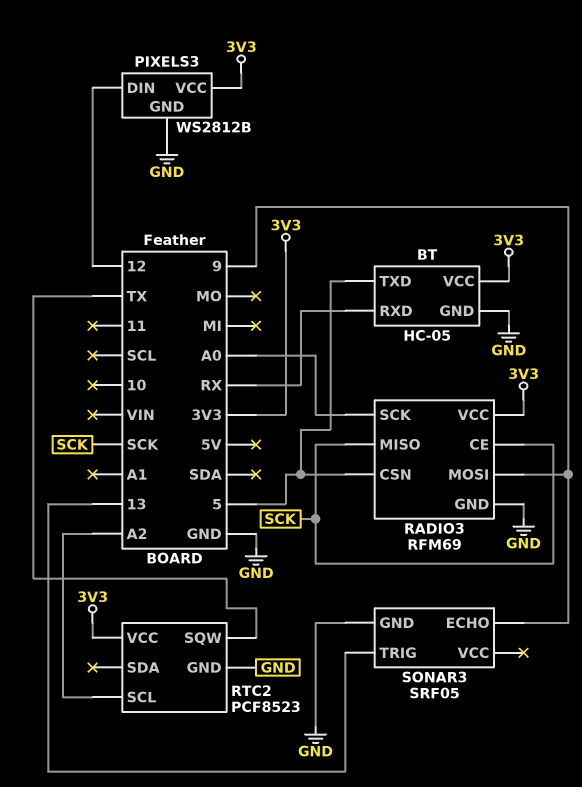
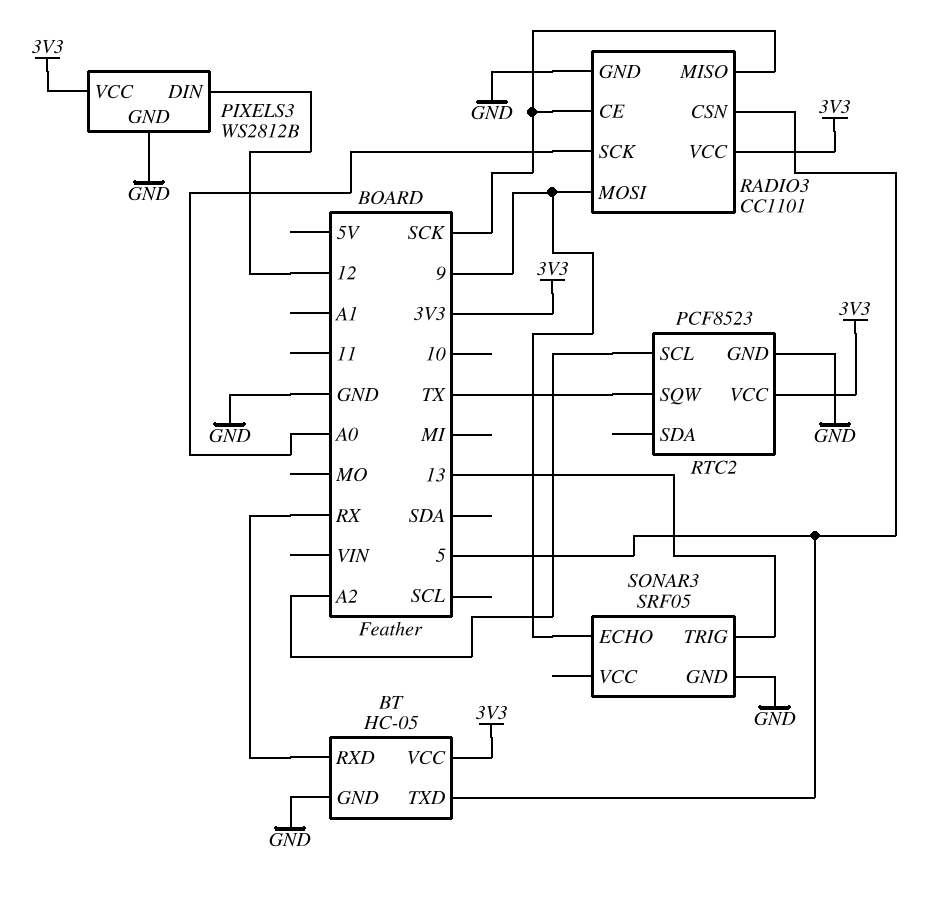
RADIO3: RFM69 -> CC1101

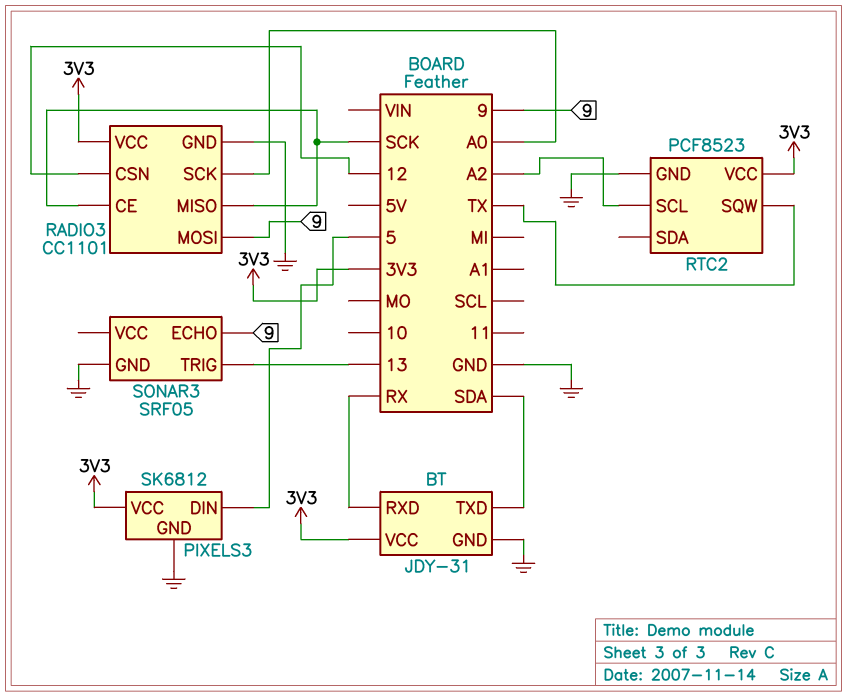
BT: HC-05 -> JDY-31
BT pin TXD: 5 -> SDA
PIXELS3: WS2812B -> SK6812
PIXELS3 pin DIN: 12 -> 5
RADIO3 pin CSN: 5 -> 12

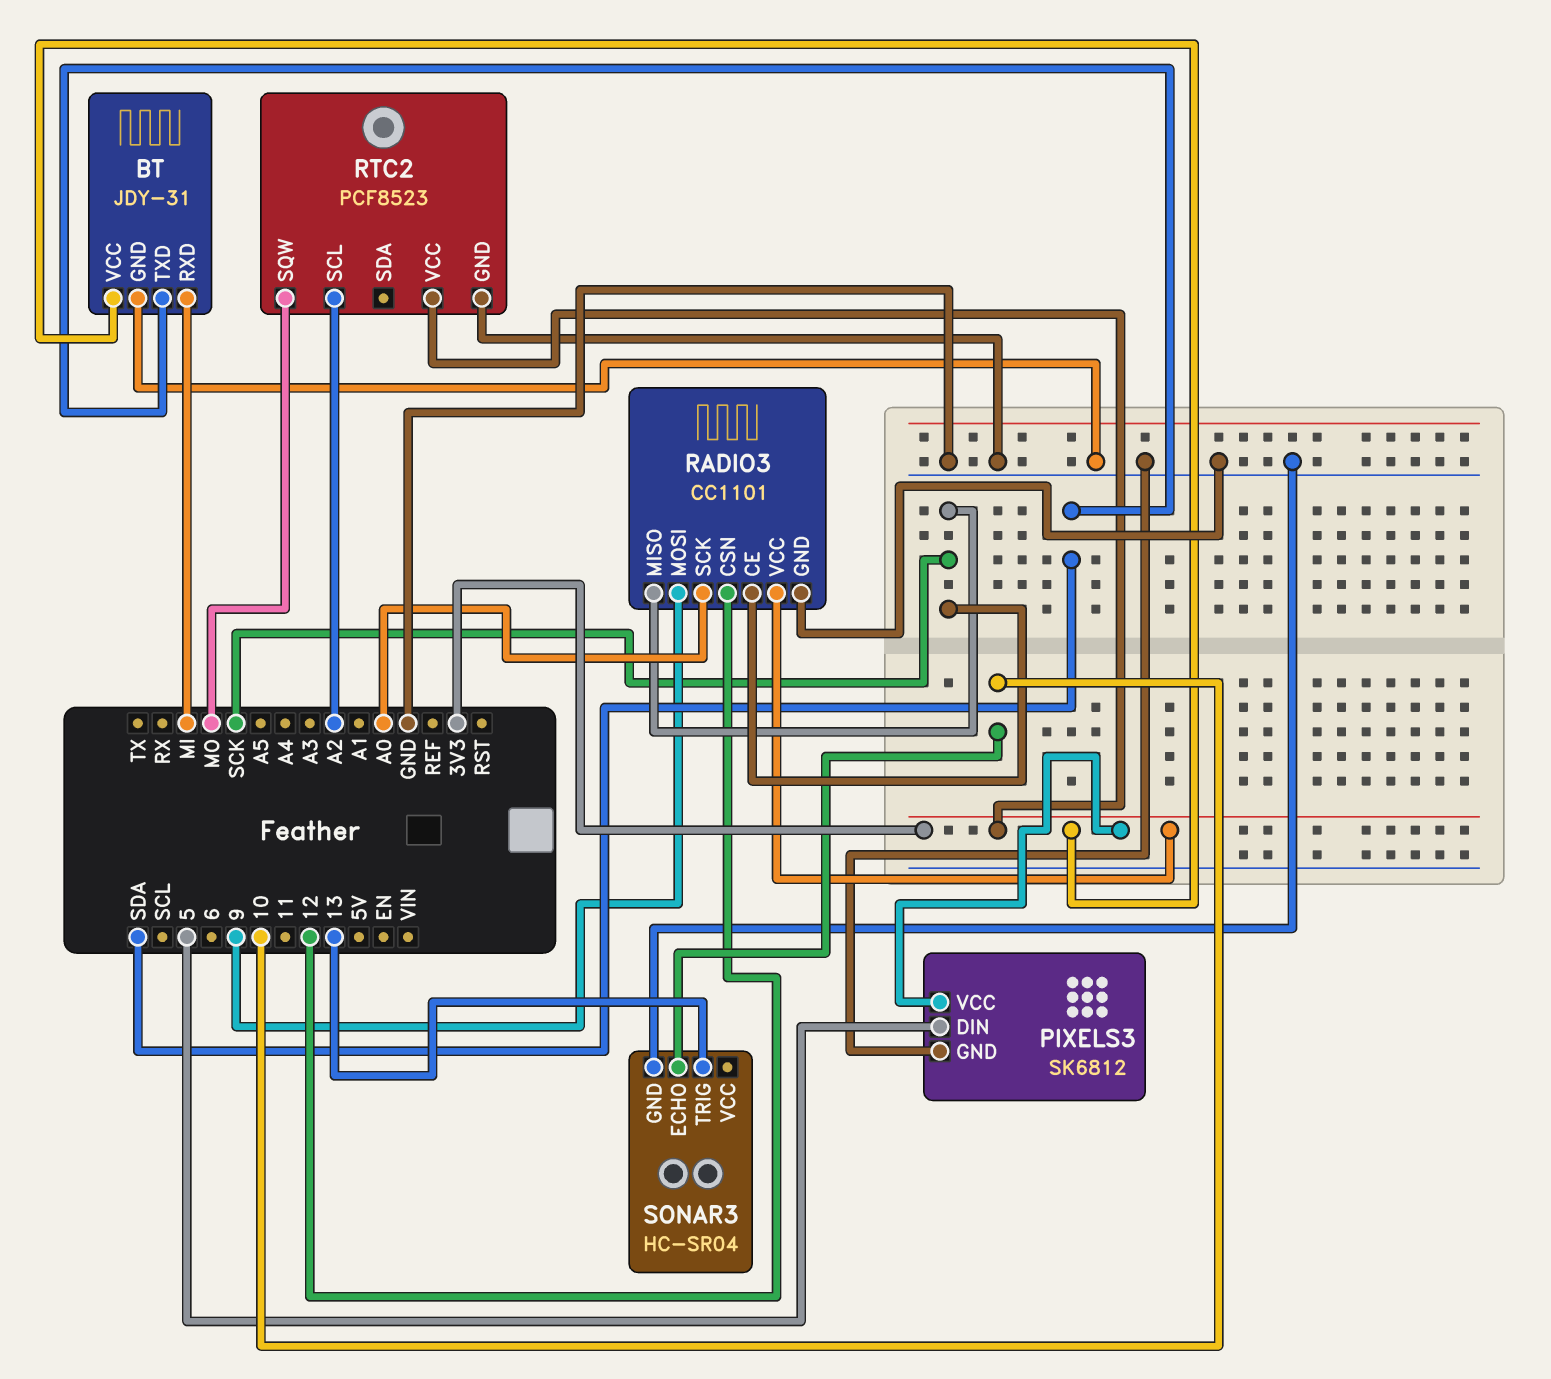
BT pin RXD: RX -> MI
RTC2 pin SQW: TX -> MO
SONAR3: SRF05 -> HC-SR04
SONAR3 pin ECHO: 9 -> 10

